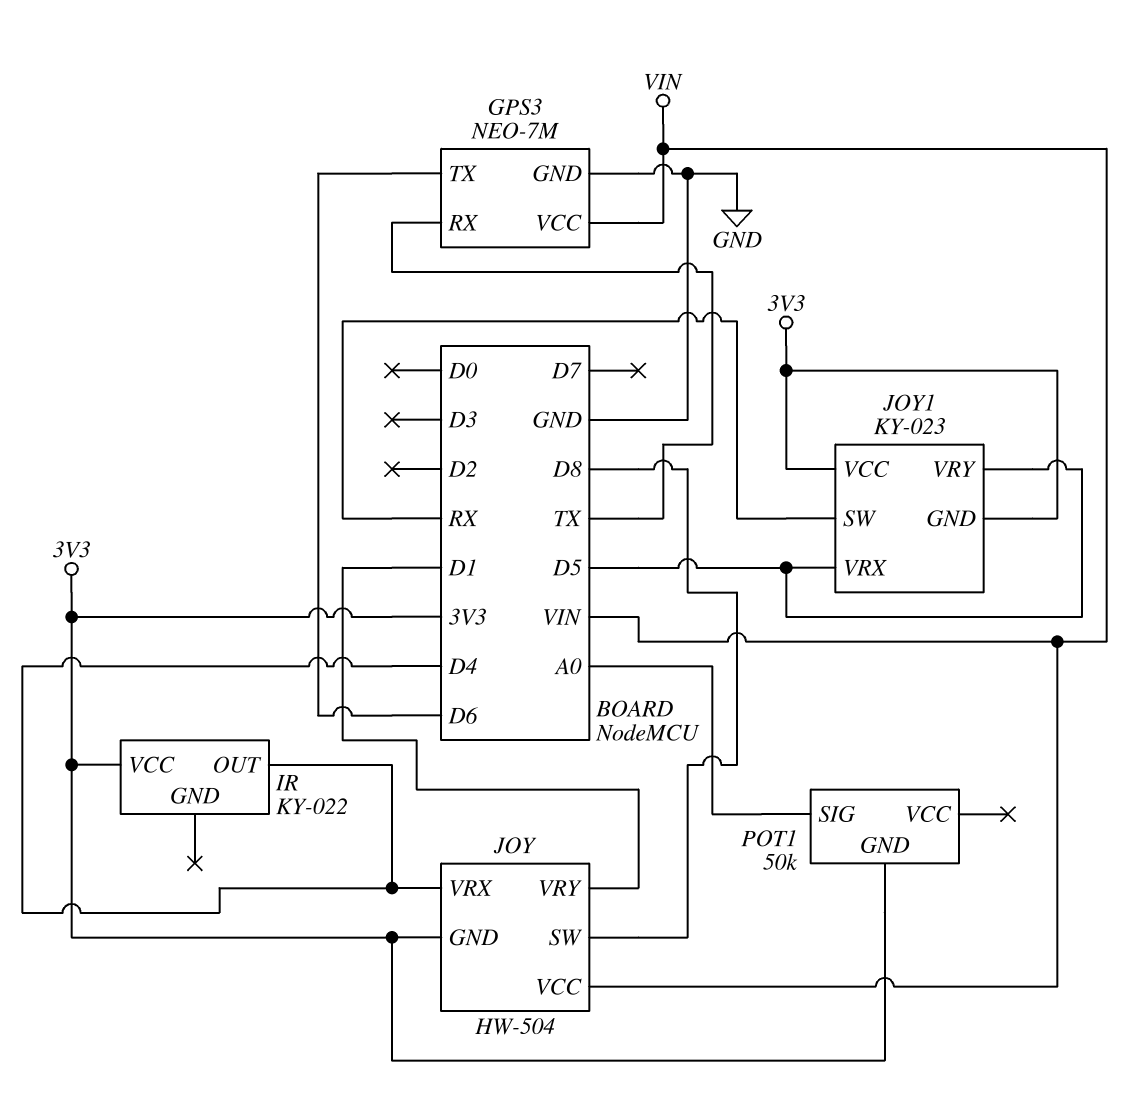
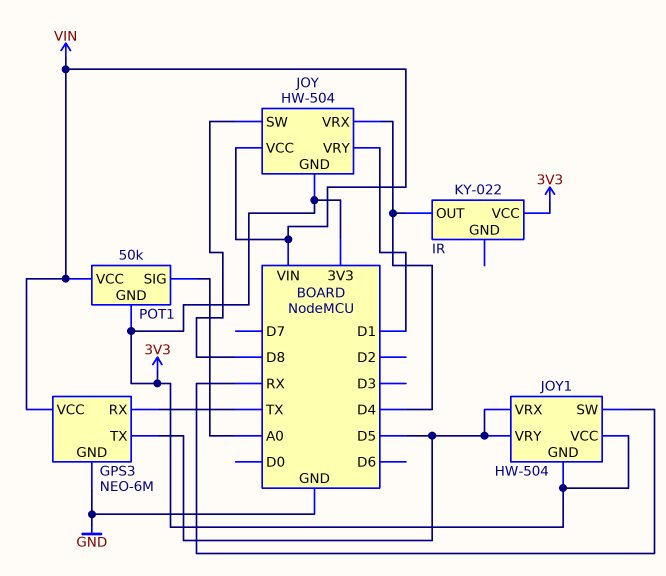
GPS3: NEO-7M -> NEO-6M
GPS3 pin TX: D6 -> D5
JOY1: KY-023 -> HW-504
POT1 pin VCC: none -> VIN

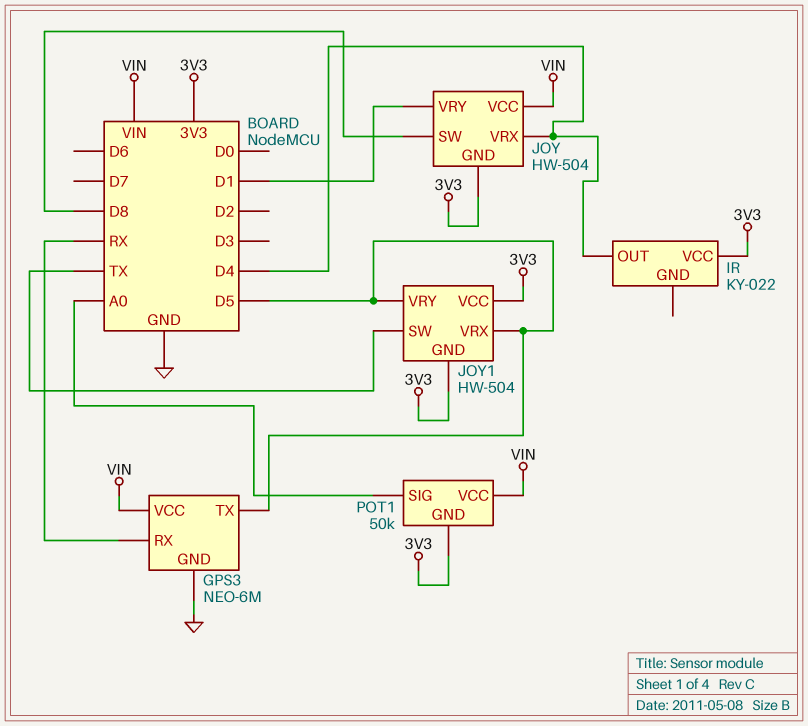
GPS3 pin RX: TX -> RX
JOY1 pin SW: RX -> TX

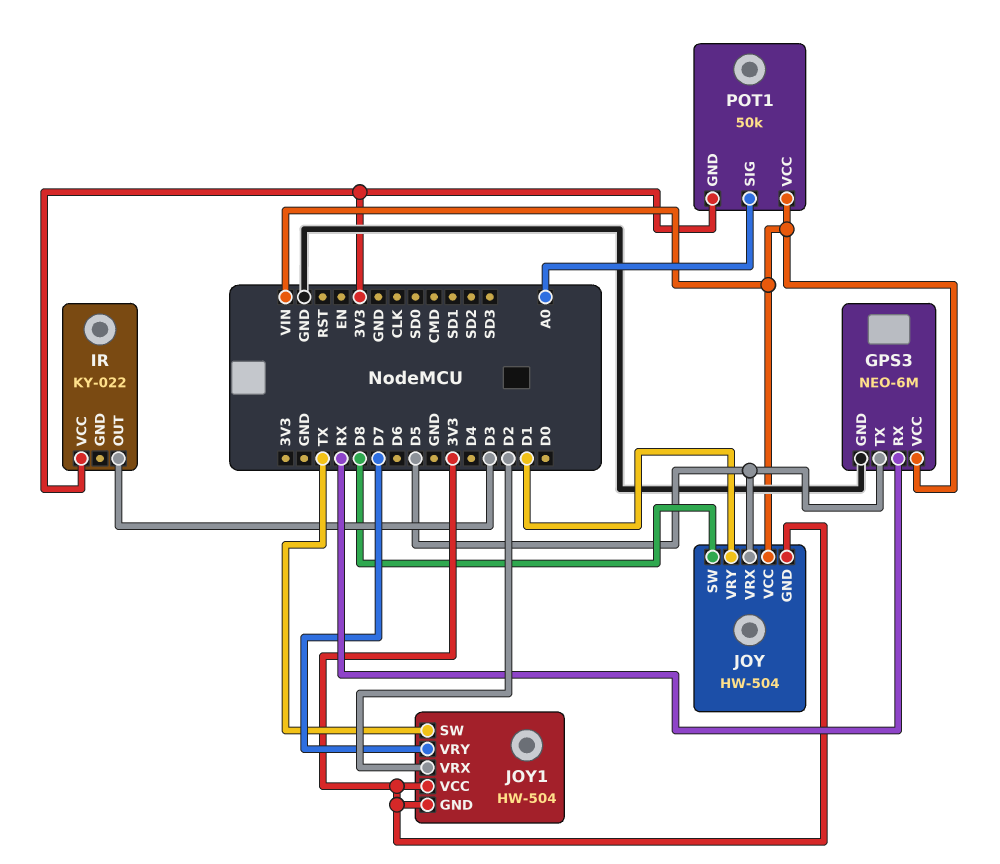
IR pin OUT: D4 -> D3
JOY pin VRX: D4 -> D5
JOY1 pin VRX: D5 -> D2
JOY1 pin VRY: D5 -> D7

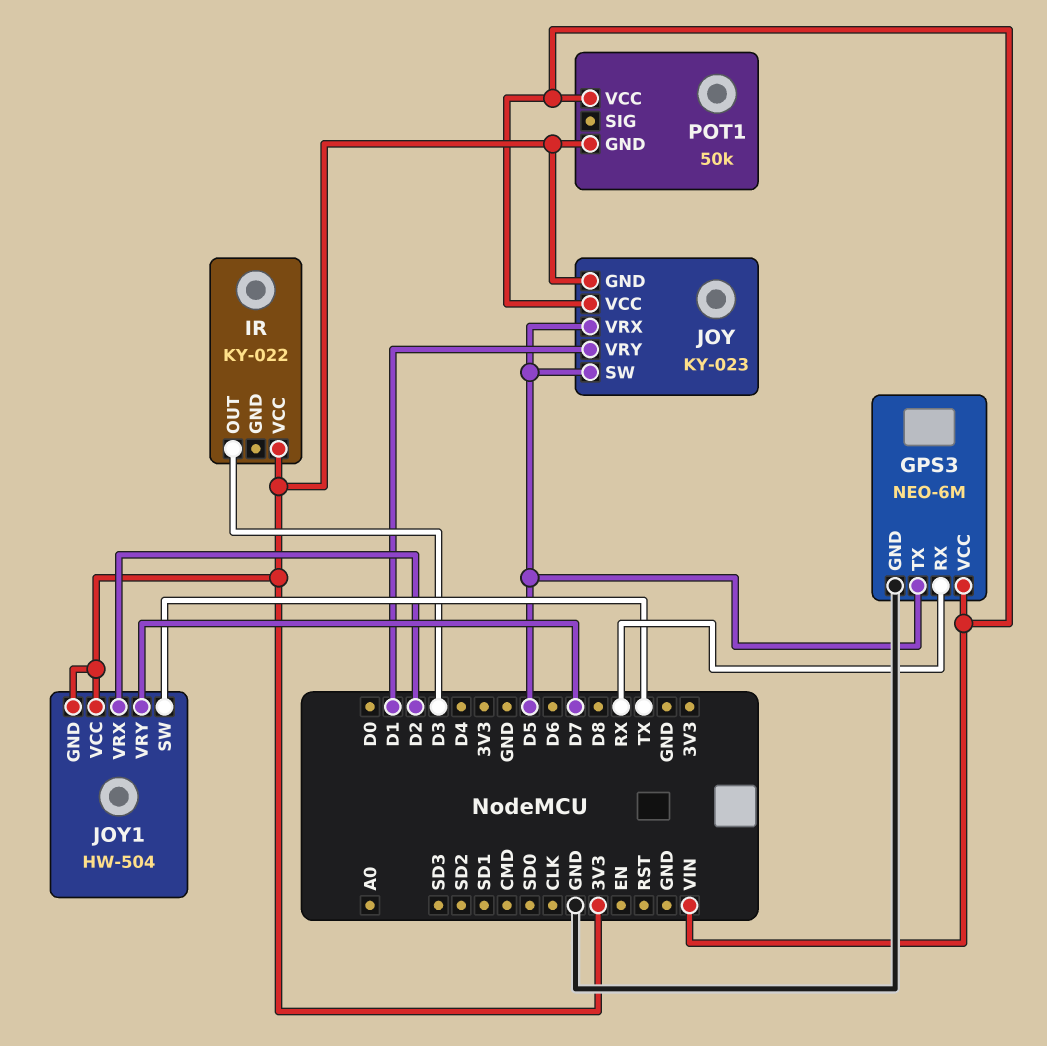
JOY: HW-504 -> KY-023
JOY pin SW: D8 -> D5
POT1 pin SIG: A0 -> none

